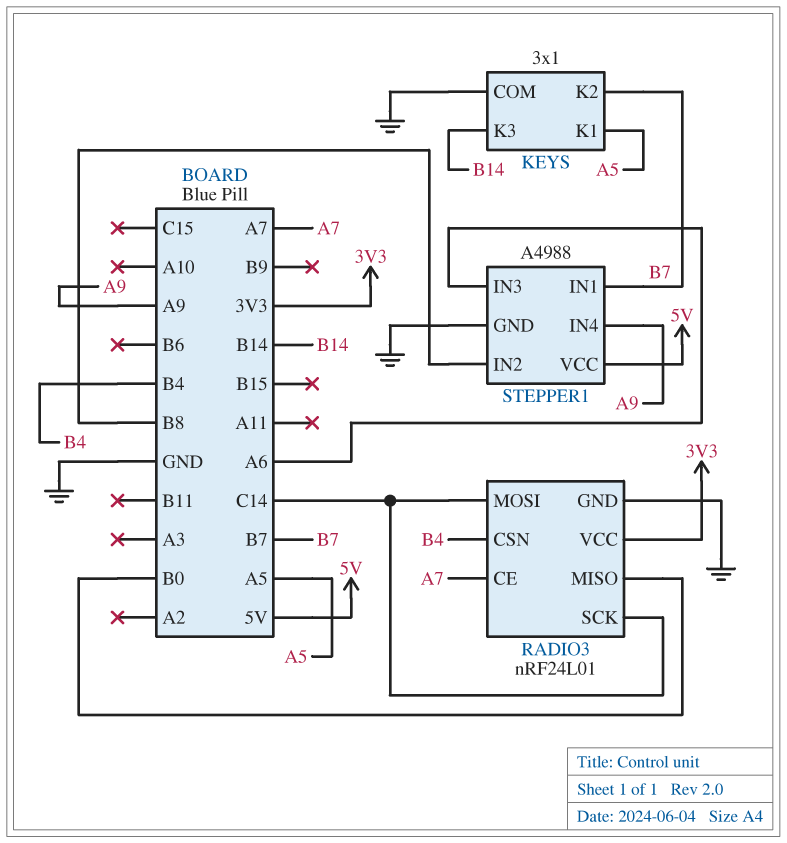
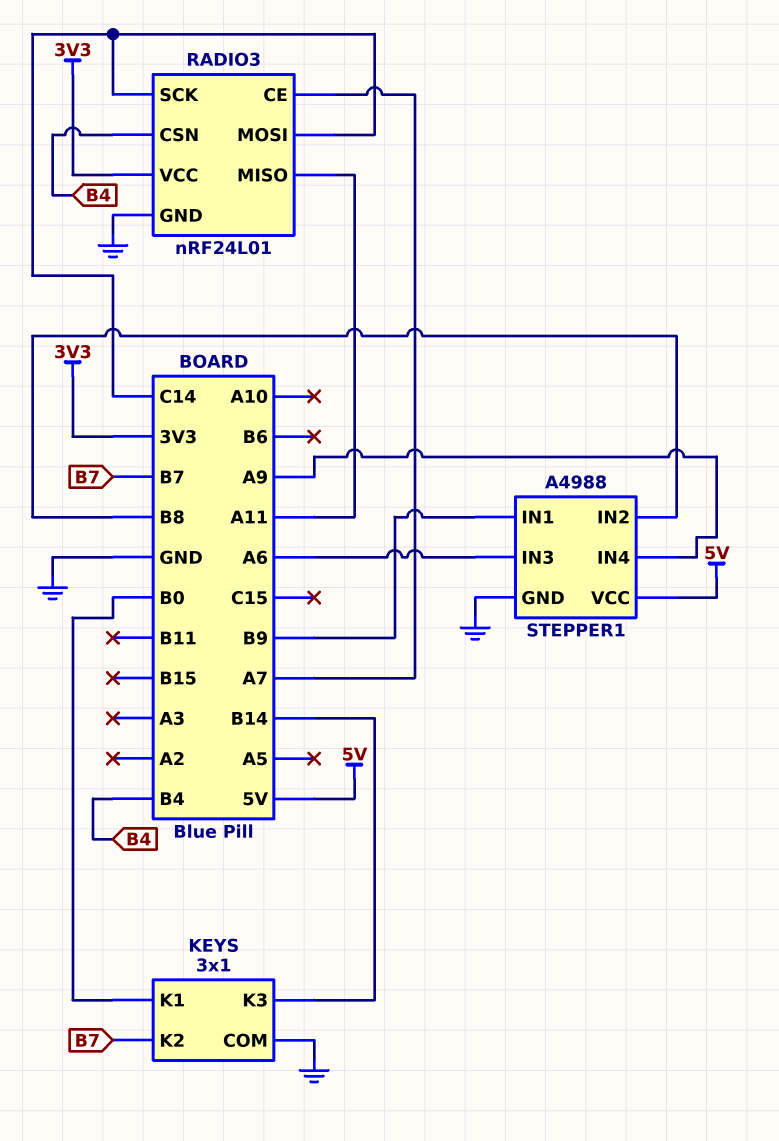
KEYS pin K1: A5 -> B0
RADIO3 pin MISO: B0 -> A11
STEPPER1 pin IN1: B7 -> B9

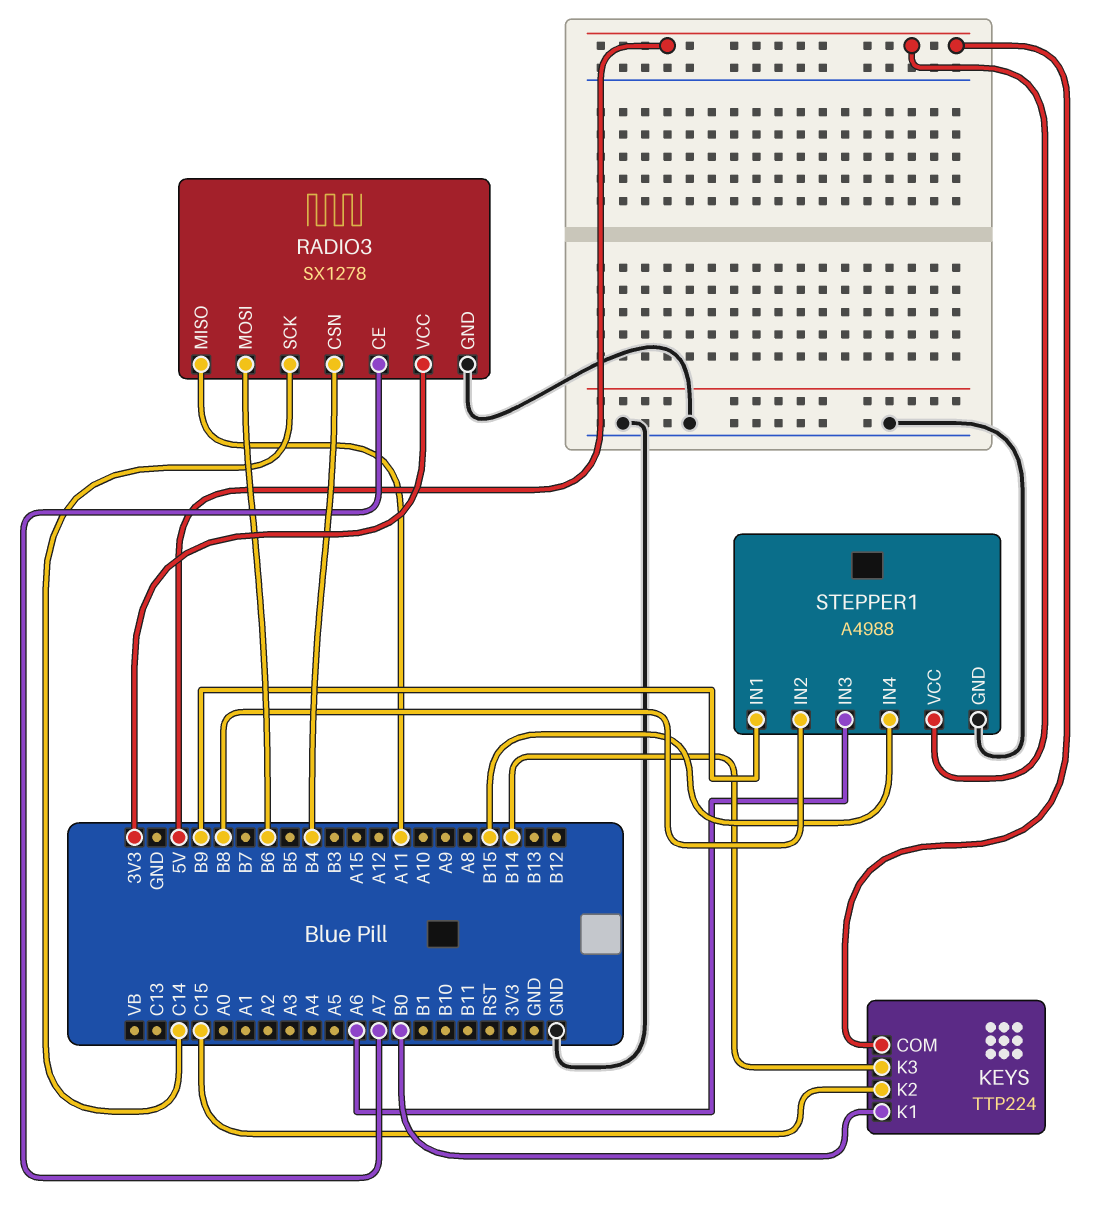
KEYS: 3x1 -> TTP224
KEYS pin COM: GND -> 5V
KEYS pin K2: B7 -> C15
RADIO3: nRF24L01 -> SX1278
RADIO3 pin MOSI: C14 -> B6
STEPPER1 pin IN4: A9 -> B15

